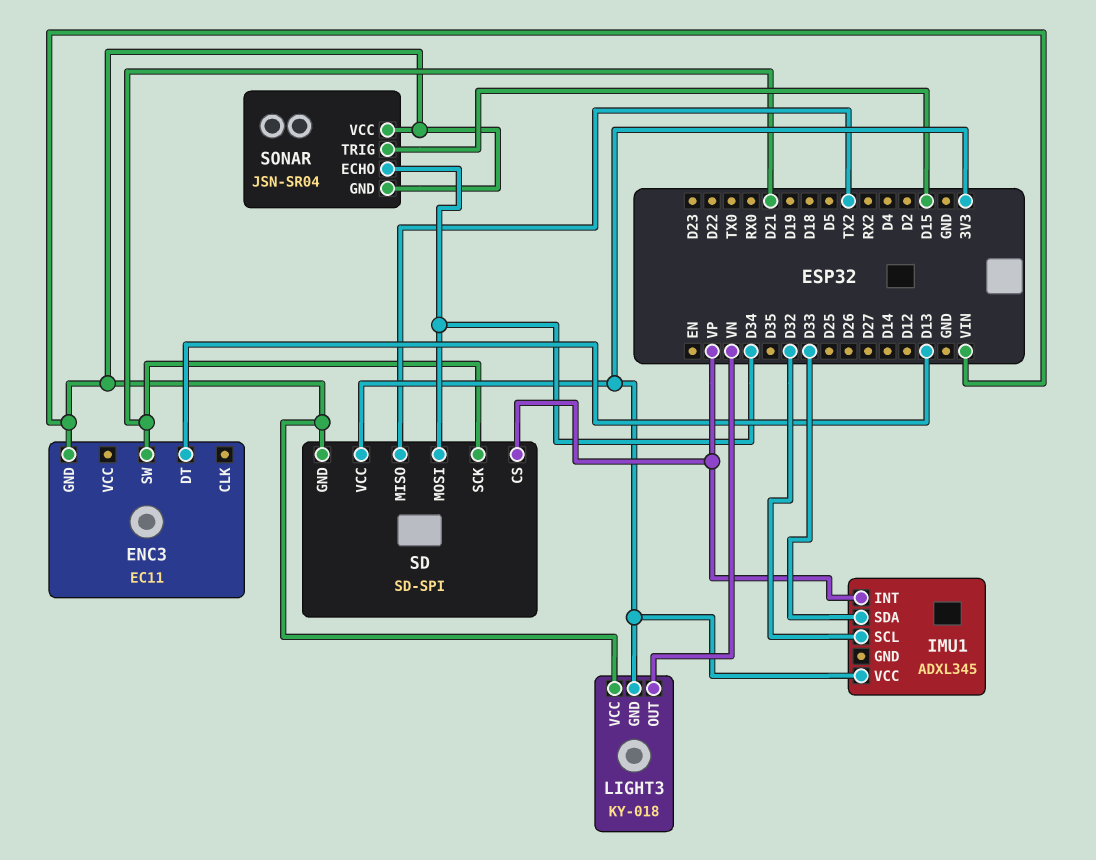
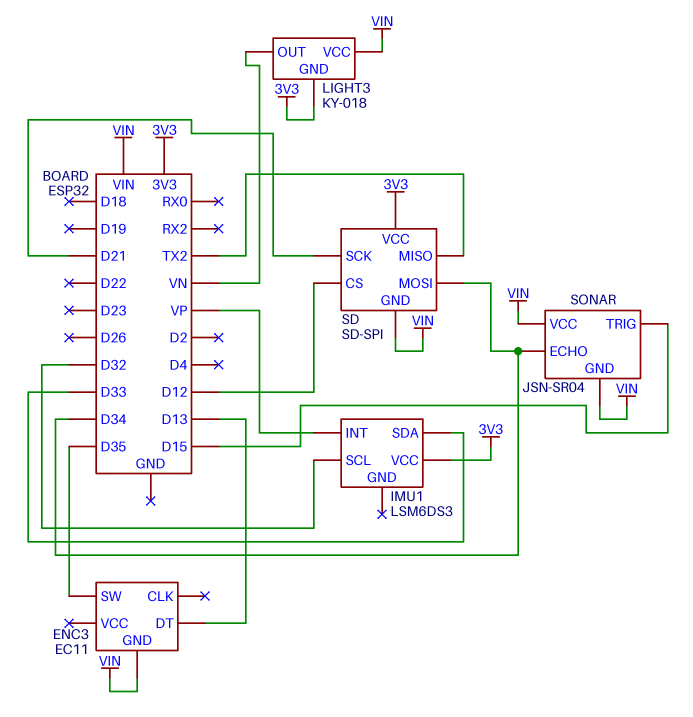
ENC3 pin SW: D21 -> D35
IMU1: ADXL345 -> LSM6DS3
SD pin CS: VP -> D12

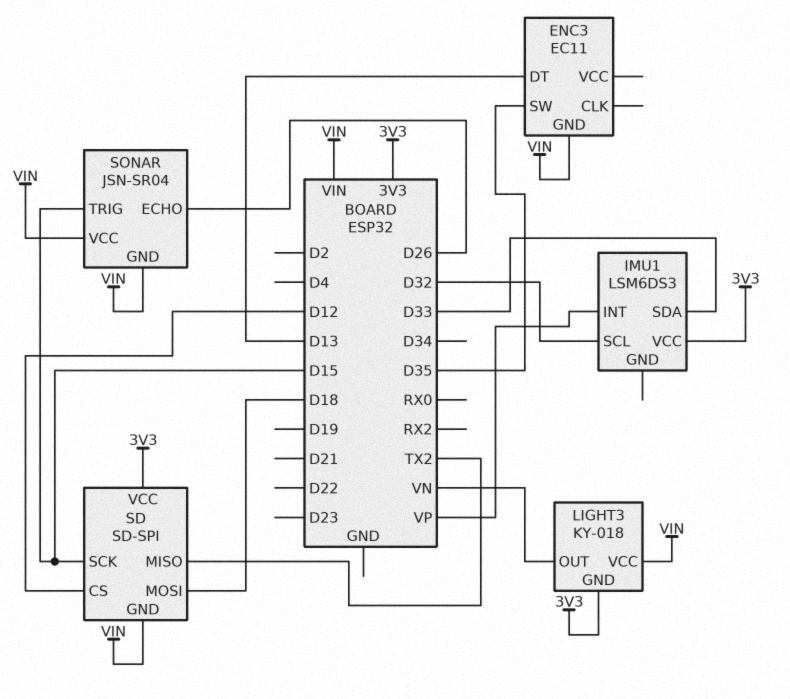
SD pin MOSI: D34 -> D18
SD pin SCK: D21 -> D15
SONAR pin ECHO: D34 -> D26

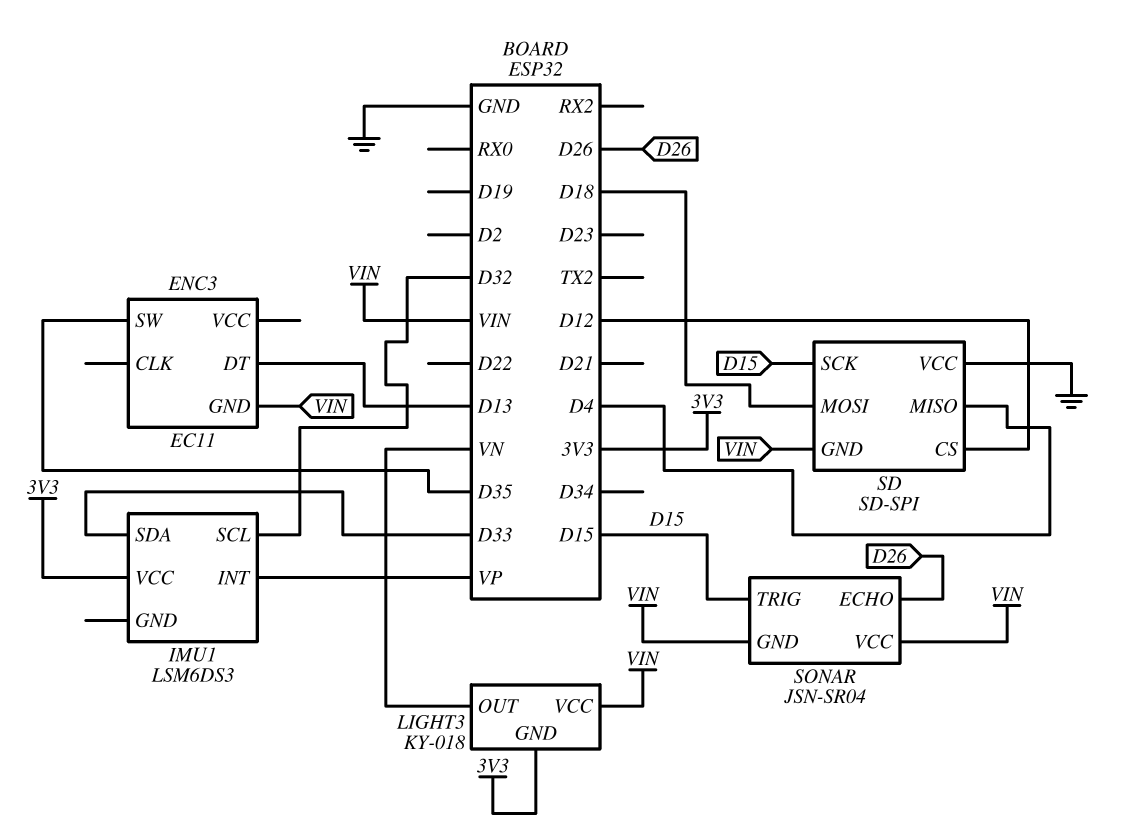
SD pin MISO: TX2 -> D4
SD pin VCC: 3V3 -> GND

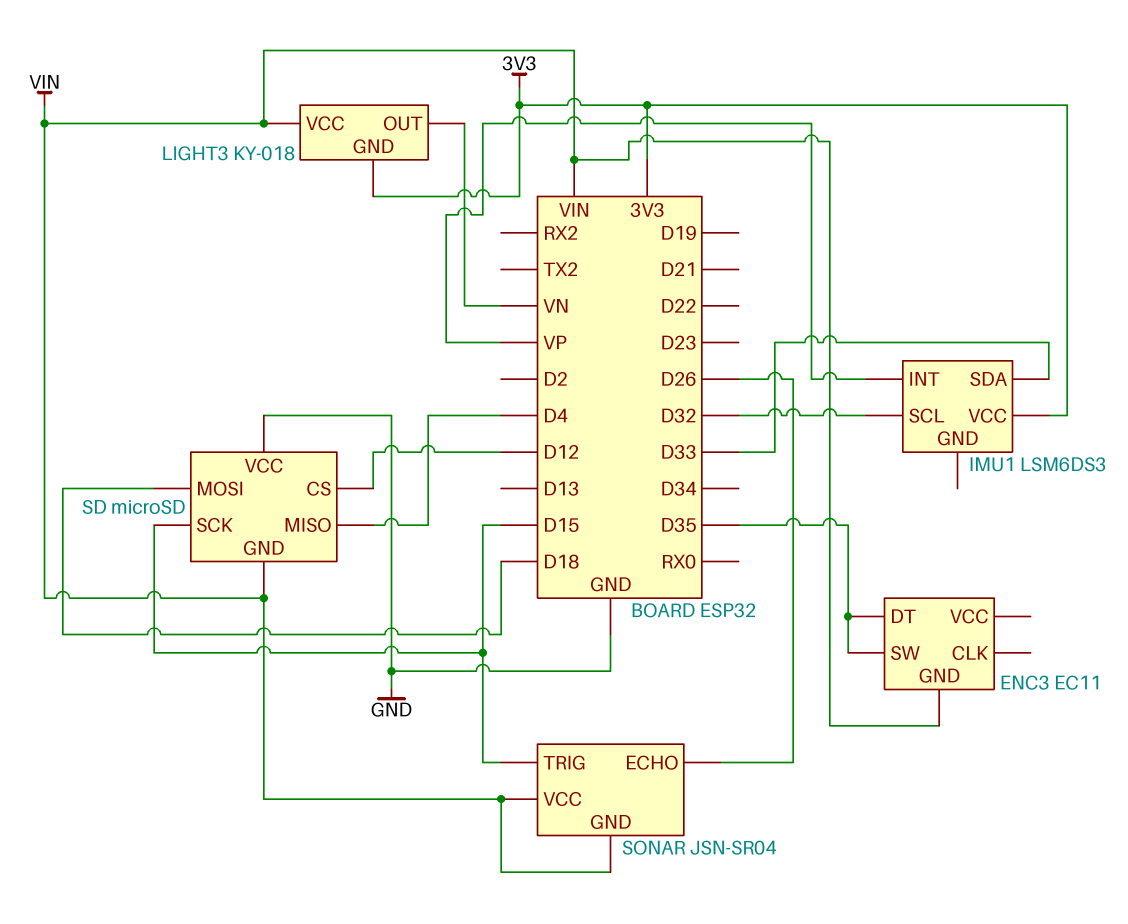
ENC3 pin DT: D13 -> D35
SD: SD-SPI -> microSD

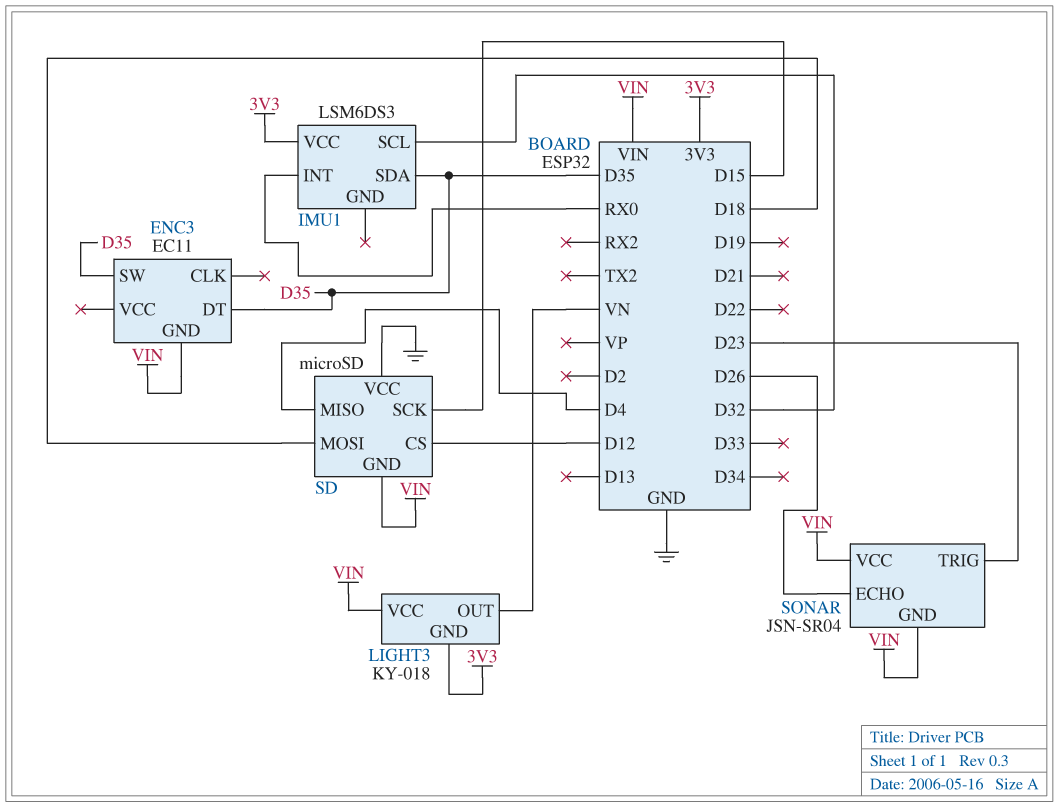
IMU1 pin INT: VP -> RX0
IMU1 pin SDA: D33 -> D35
SONAR pin TRIG: D15 -> D23

